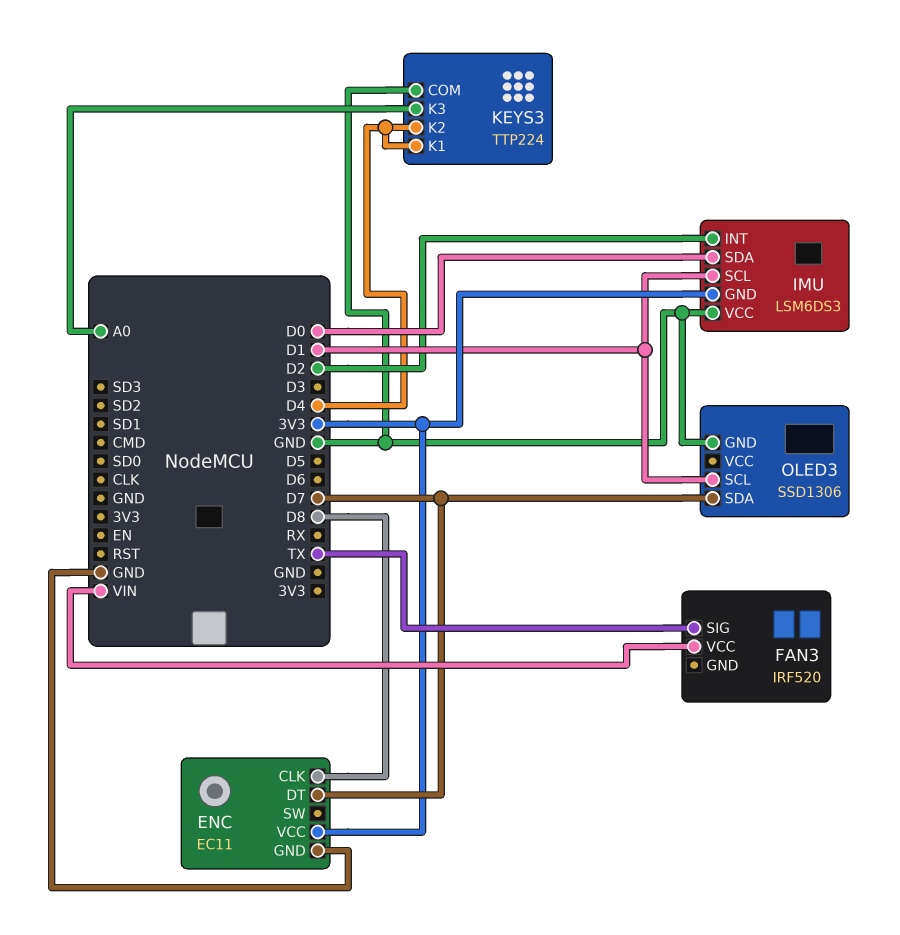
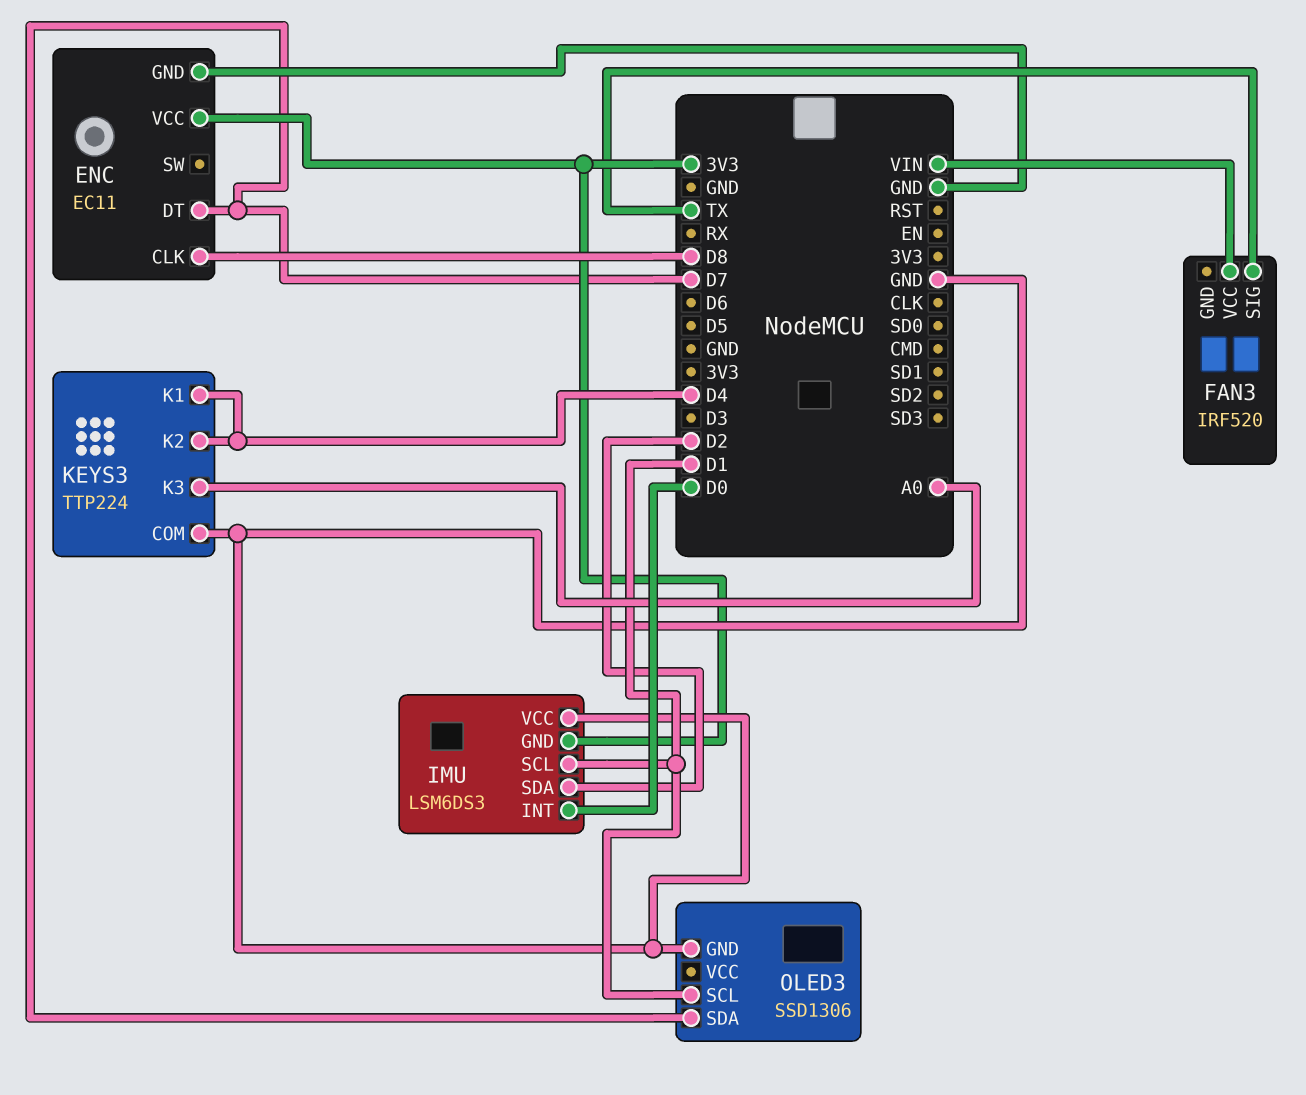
IMU pin INT: D2 -> D0
IMU pin SDA: D0 -> D2

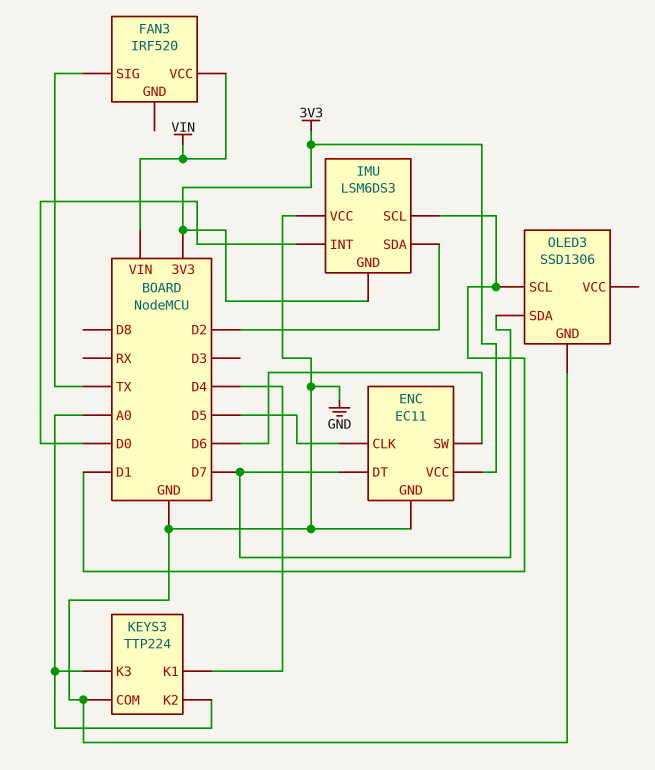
ENC pin CLK: D8 -> D5
ENC pin SW: none -> D6
KEYS3 pin K2: D4 -> A0

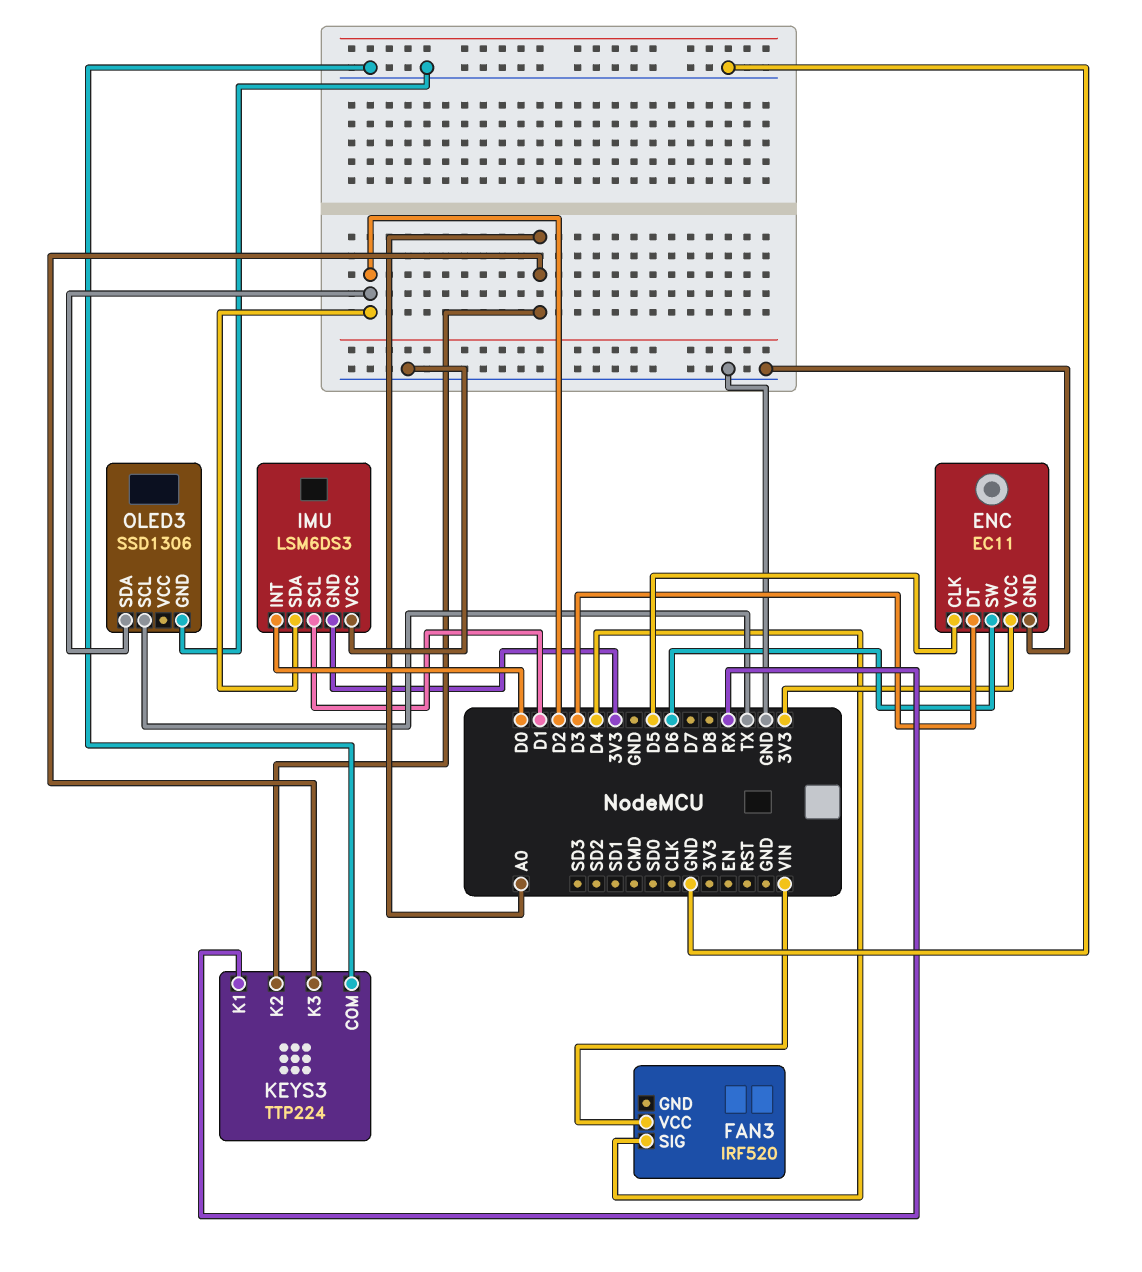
ENC pin DT: D7 -> D3
FAN3 pin SIG: TX -> D4
KEYS3 pin K1: D4 -> RX
OLED3 pin SCL: D1 -> TX
OLED3 pin SDA: D7 -> D2

